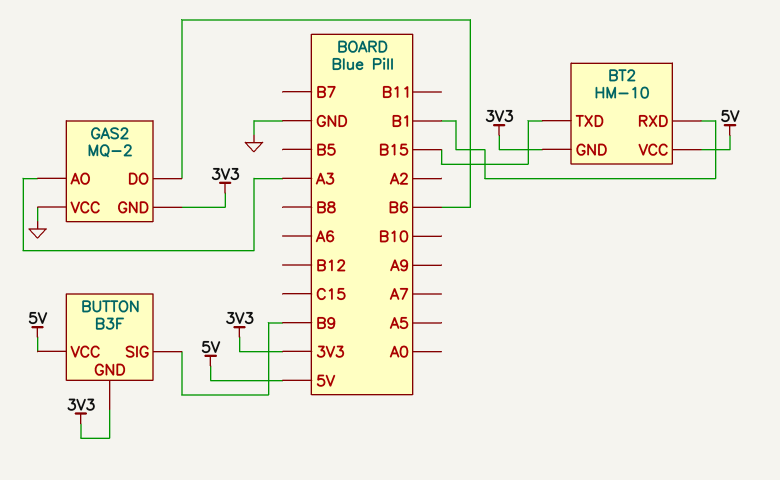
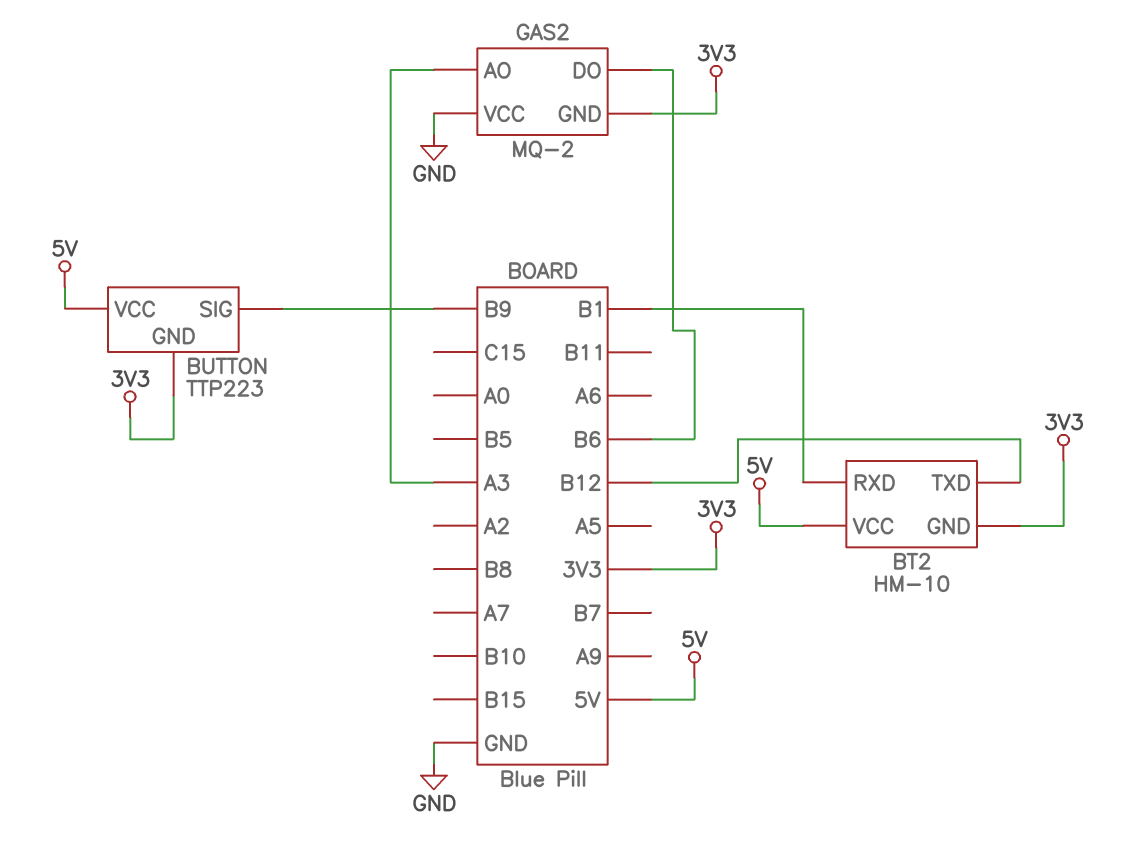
BT2 pin TXD: B15 -> B12
BUTTON: B3F -> TTP223

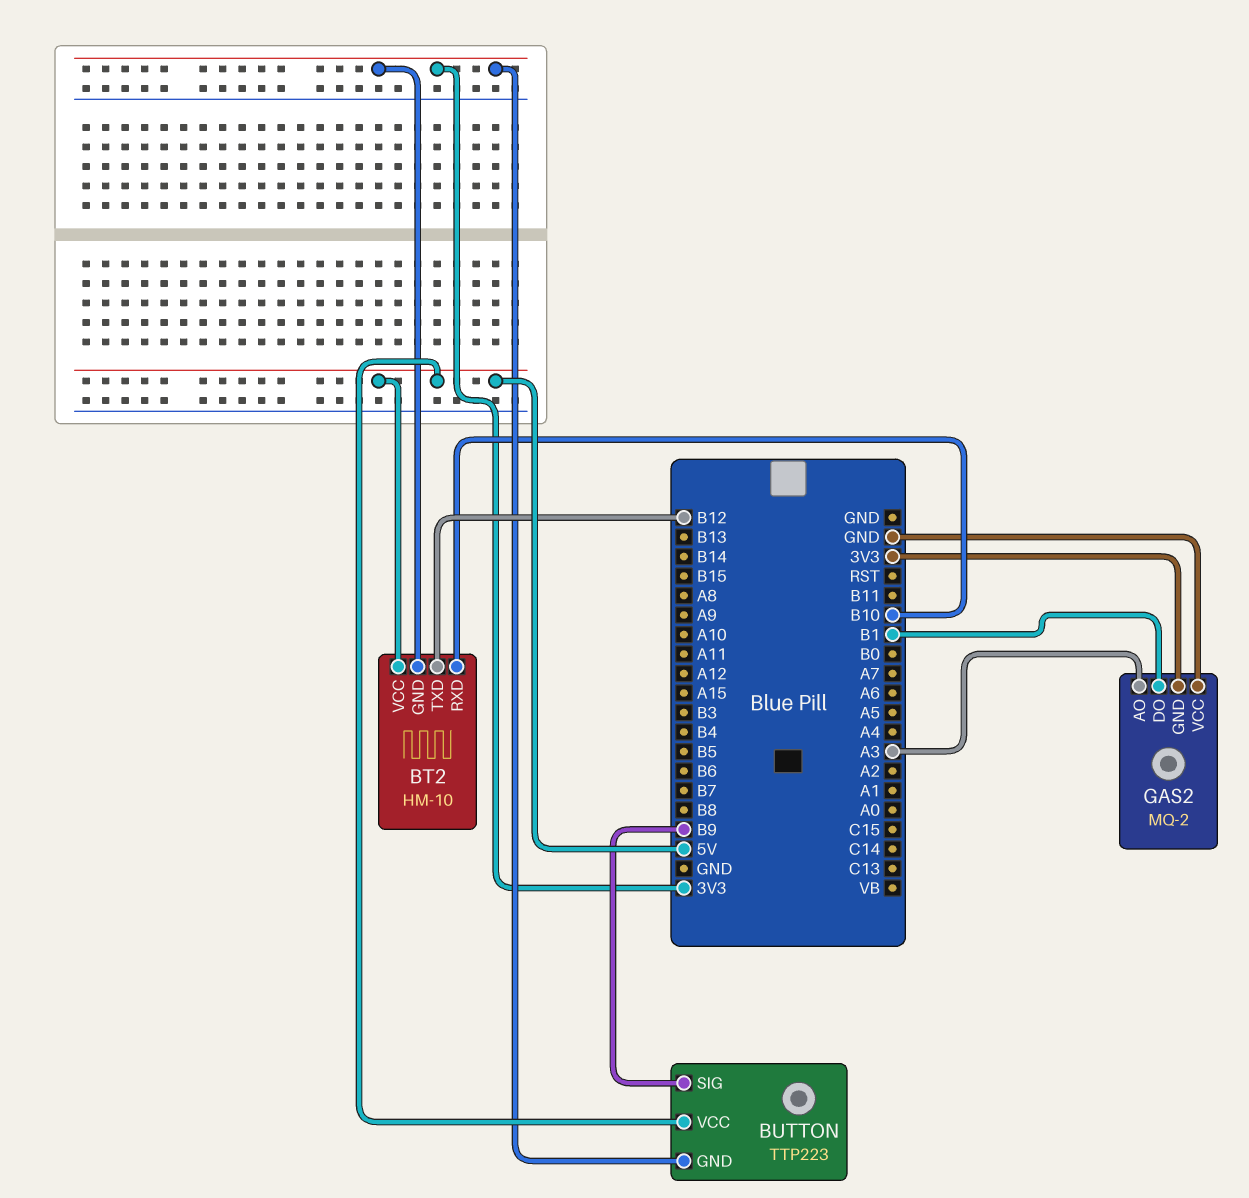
BT2 pin RXD: B1 -> B10
GAS2 pin DO: B6 -> B1

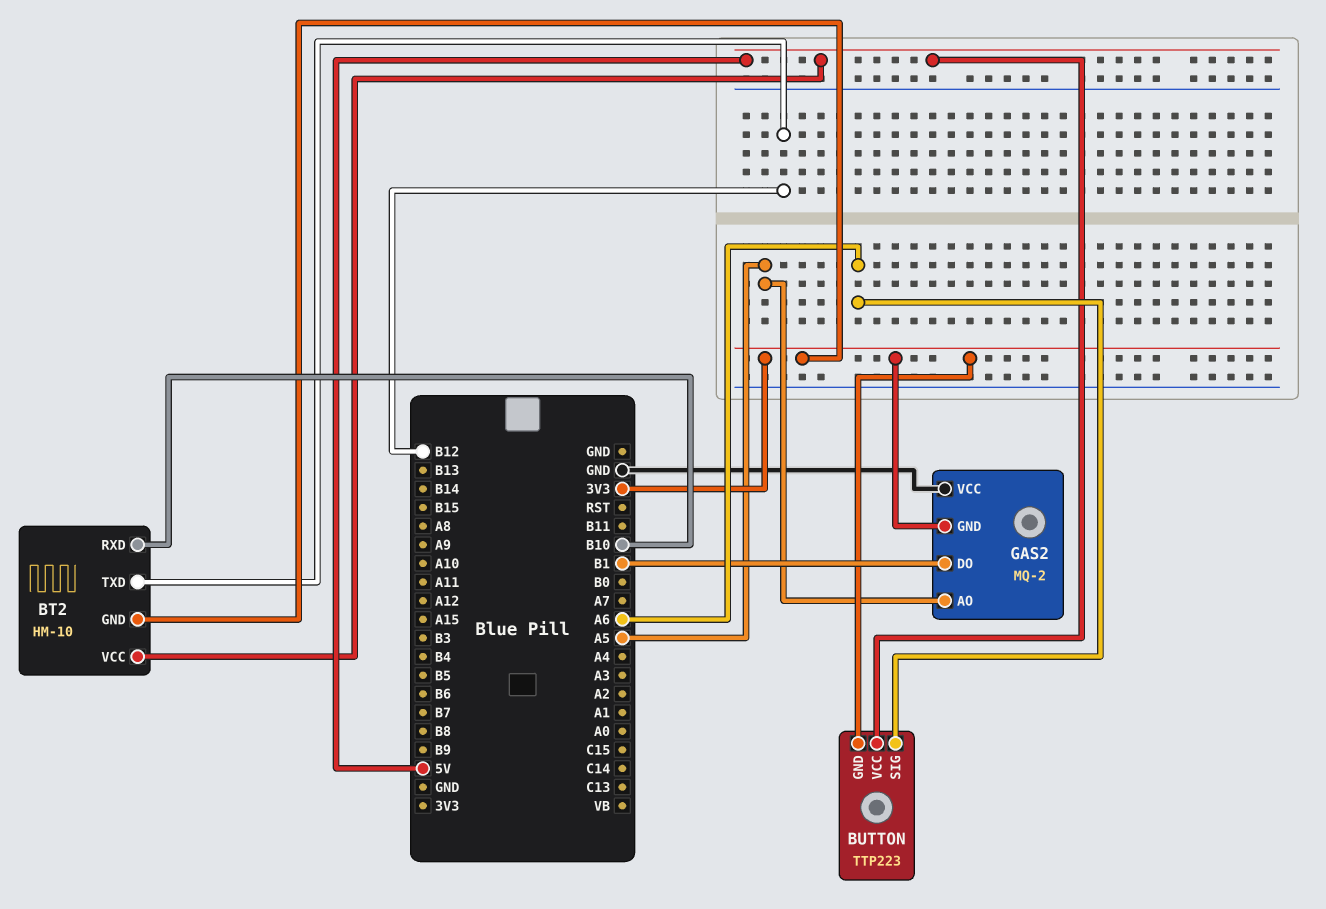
BUTTON pin SIG: B9 -> A6
GAS2 pin AO: A3 -> A5

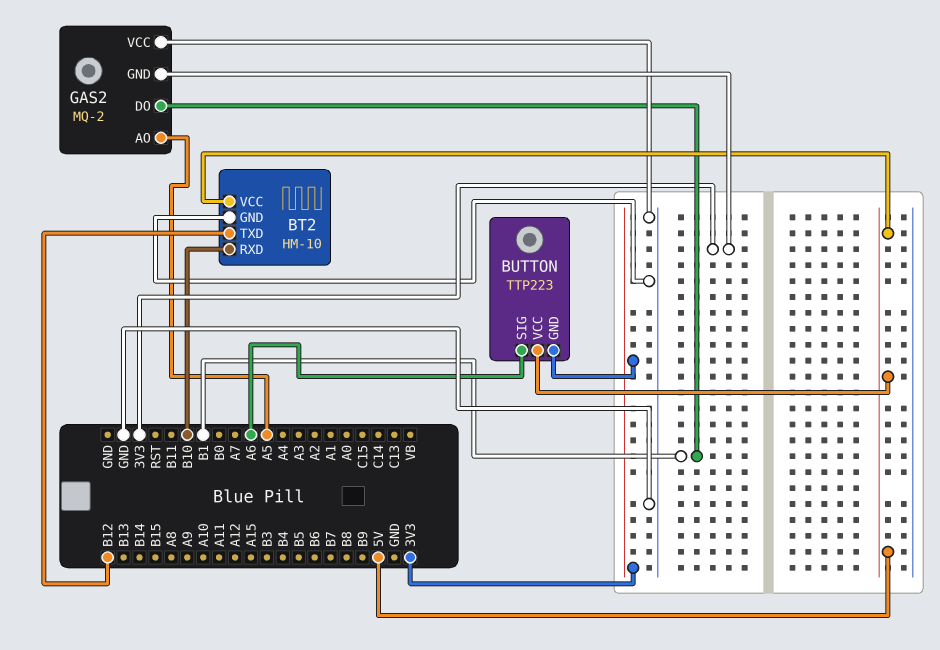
BT2 pin GND: 3V3 -> GND

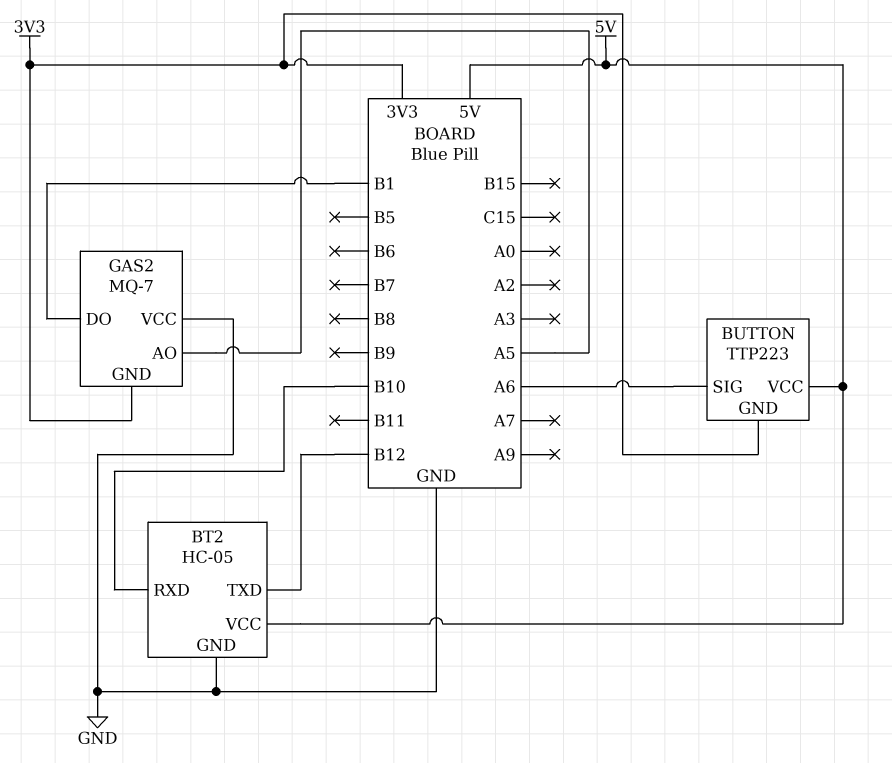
BT2: HM-10 -> HC-05
GAS2: MQ-2 -> MQ-7

